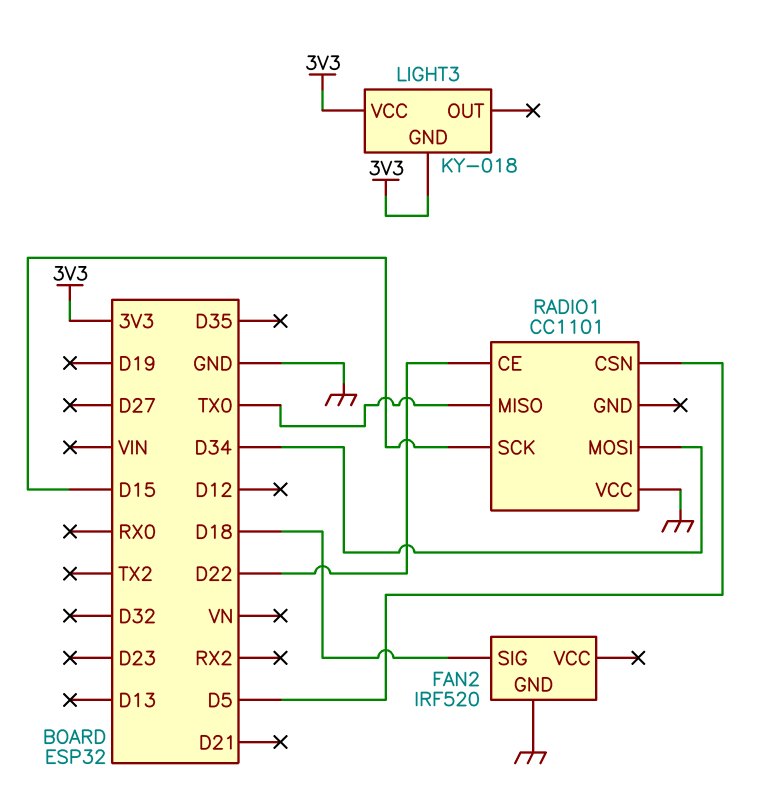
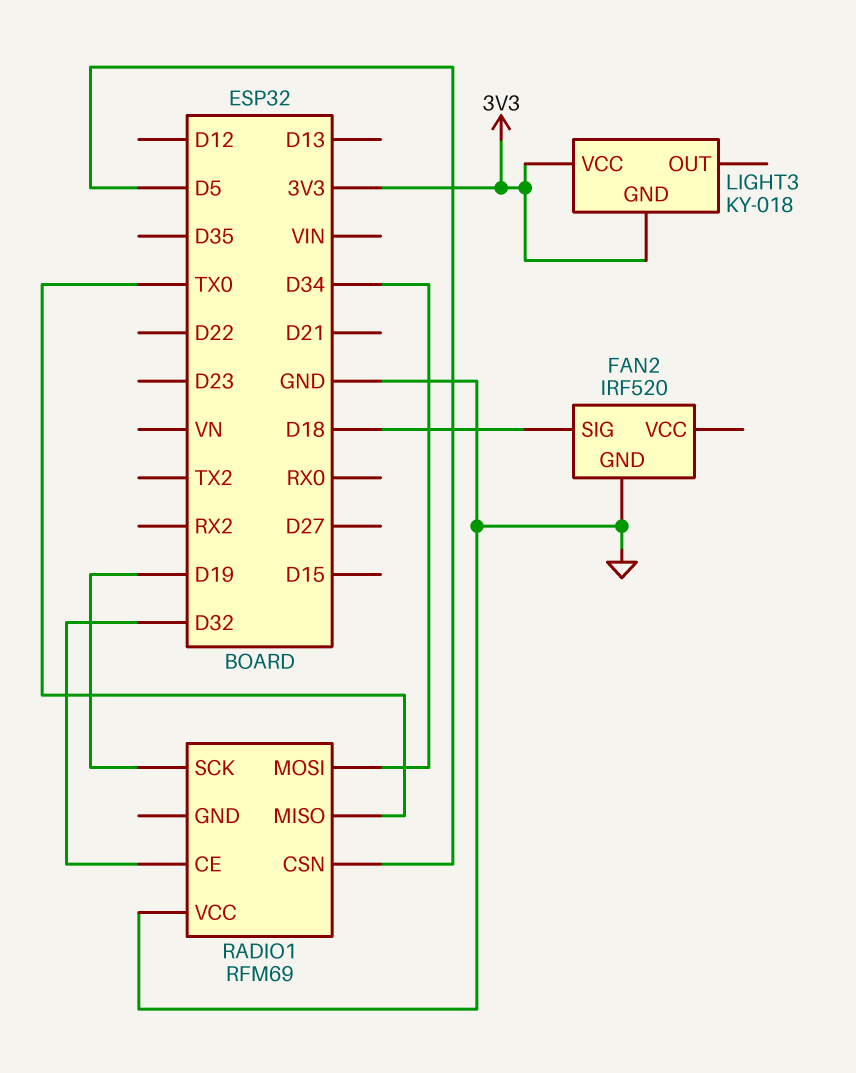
RADIO1: CC1101 -> RFM69
RADIO1 pin CE: D22 -> D32
RADIO1 pin SCK: D15 -> D19

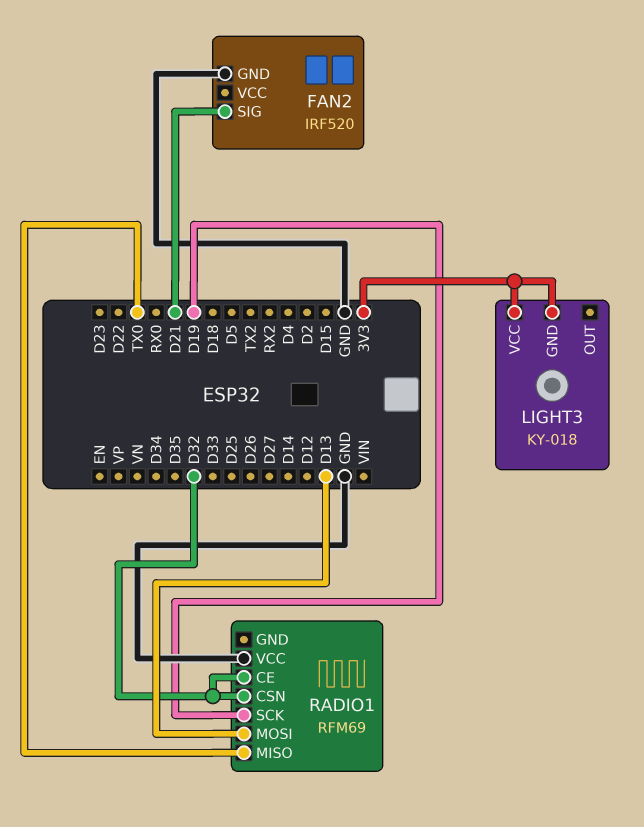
FAN2 pin SIG: D18 -> D21
RADIO1 pin CSN: D5 -> D32
RADIO1 pin MOSI: D34 -> D13

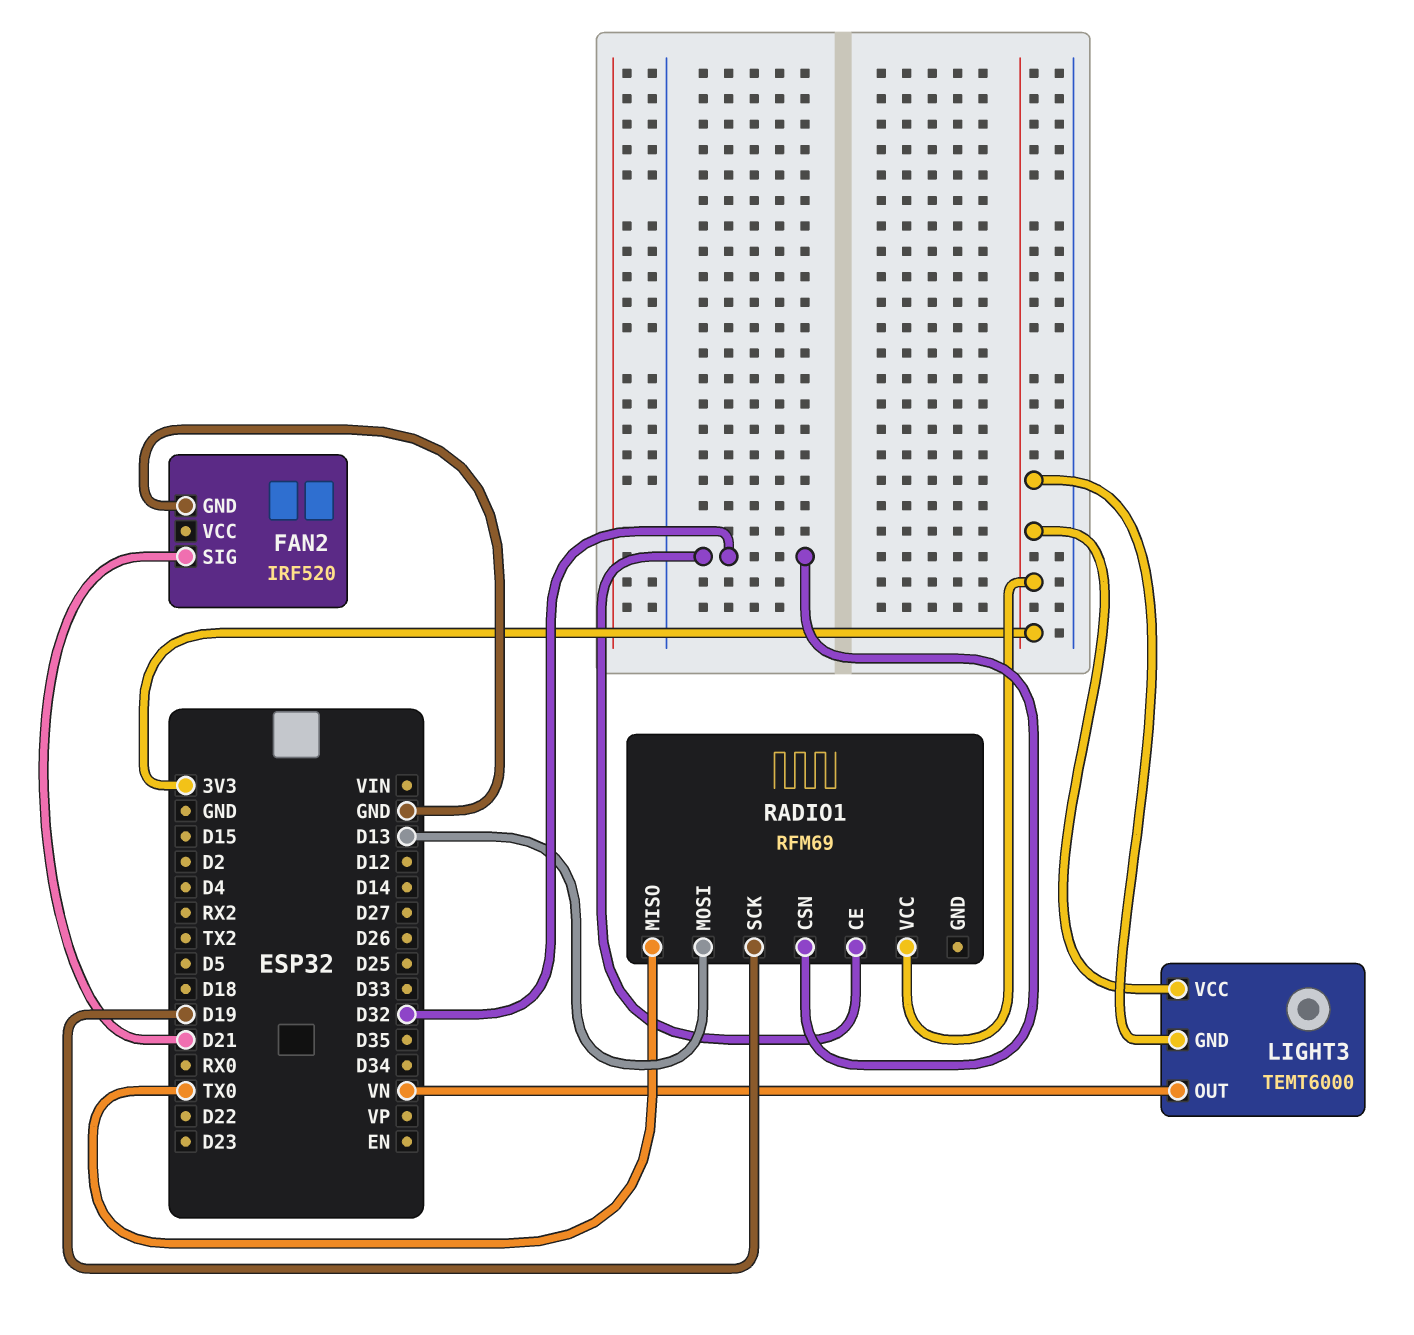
LIGHT3: KY-018 -> TEMT6000
LIGHT3 pin OUT: none -> VN
RADIO1 pin VCC: GND -> 3V3

